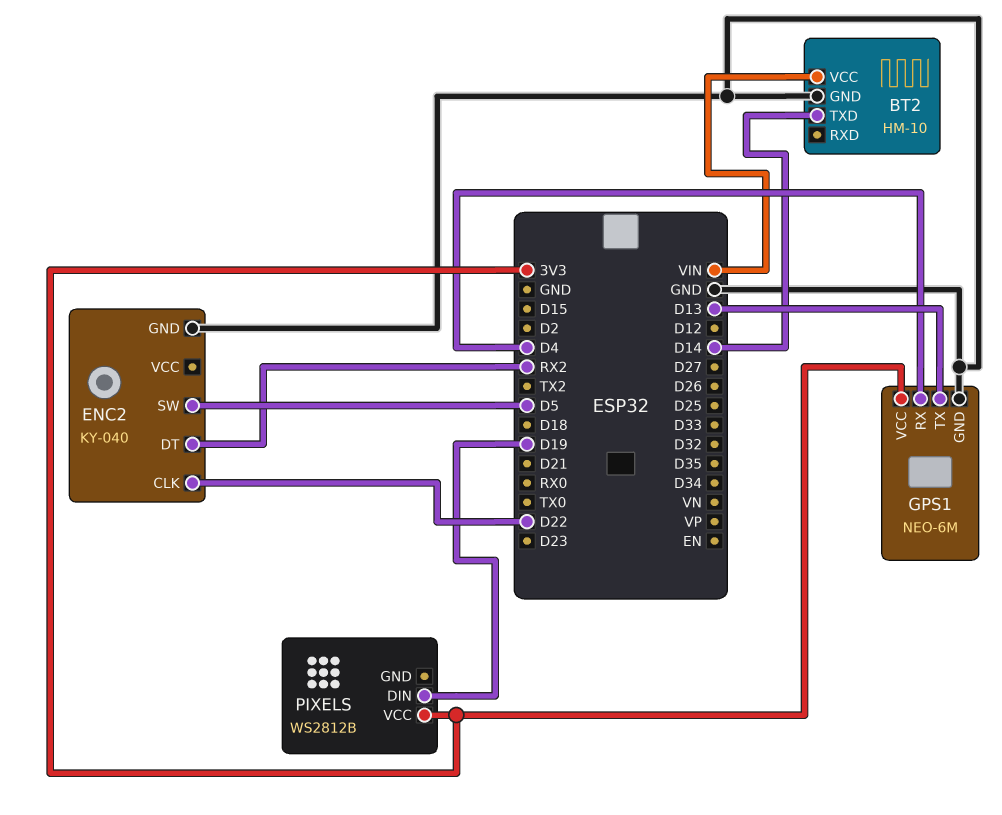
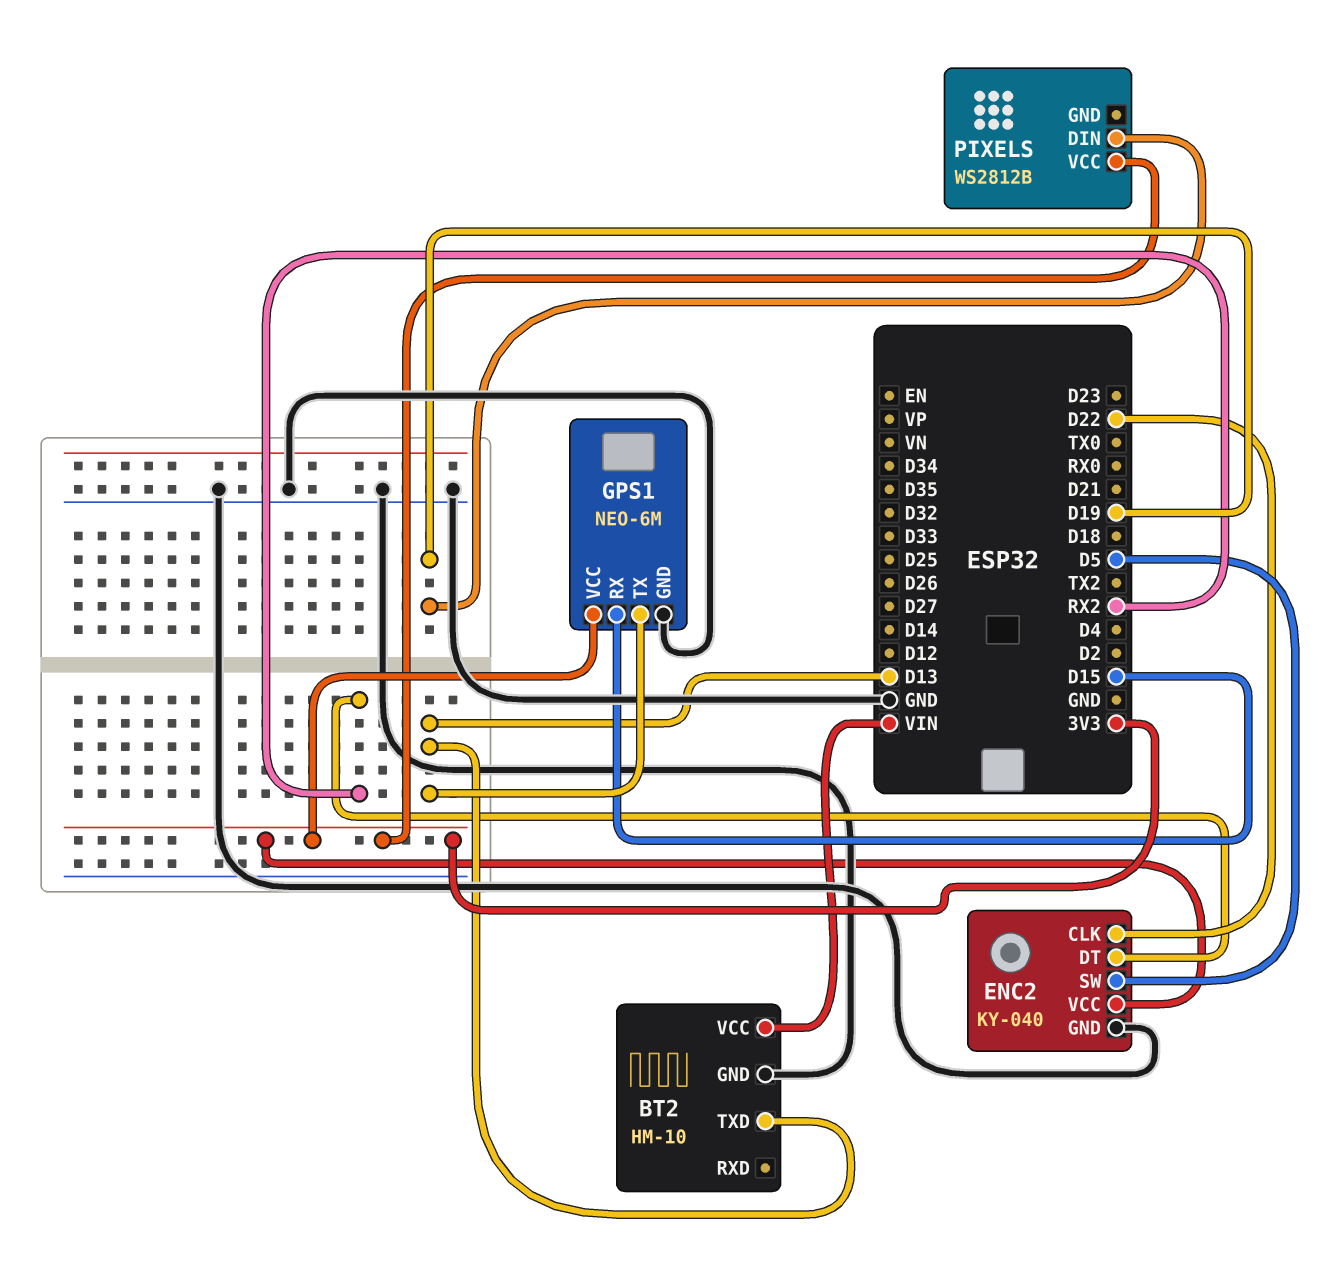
BT2 pin TXD: D14 -> D13
ENC2 pin VCC: none -> 3V3
GPS1 pin RX: D4 -> D15

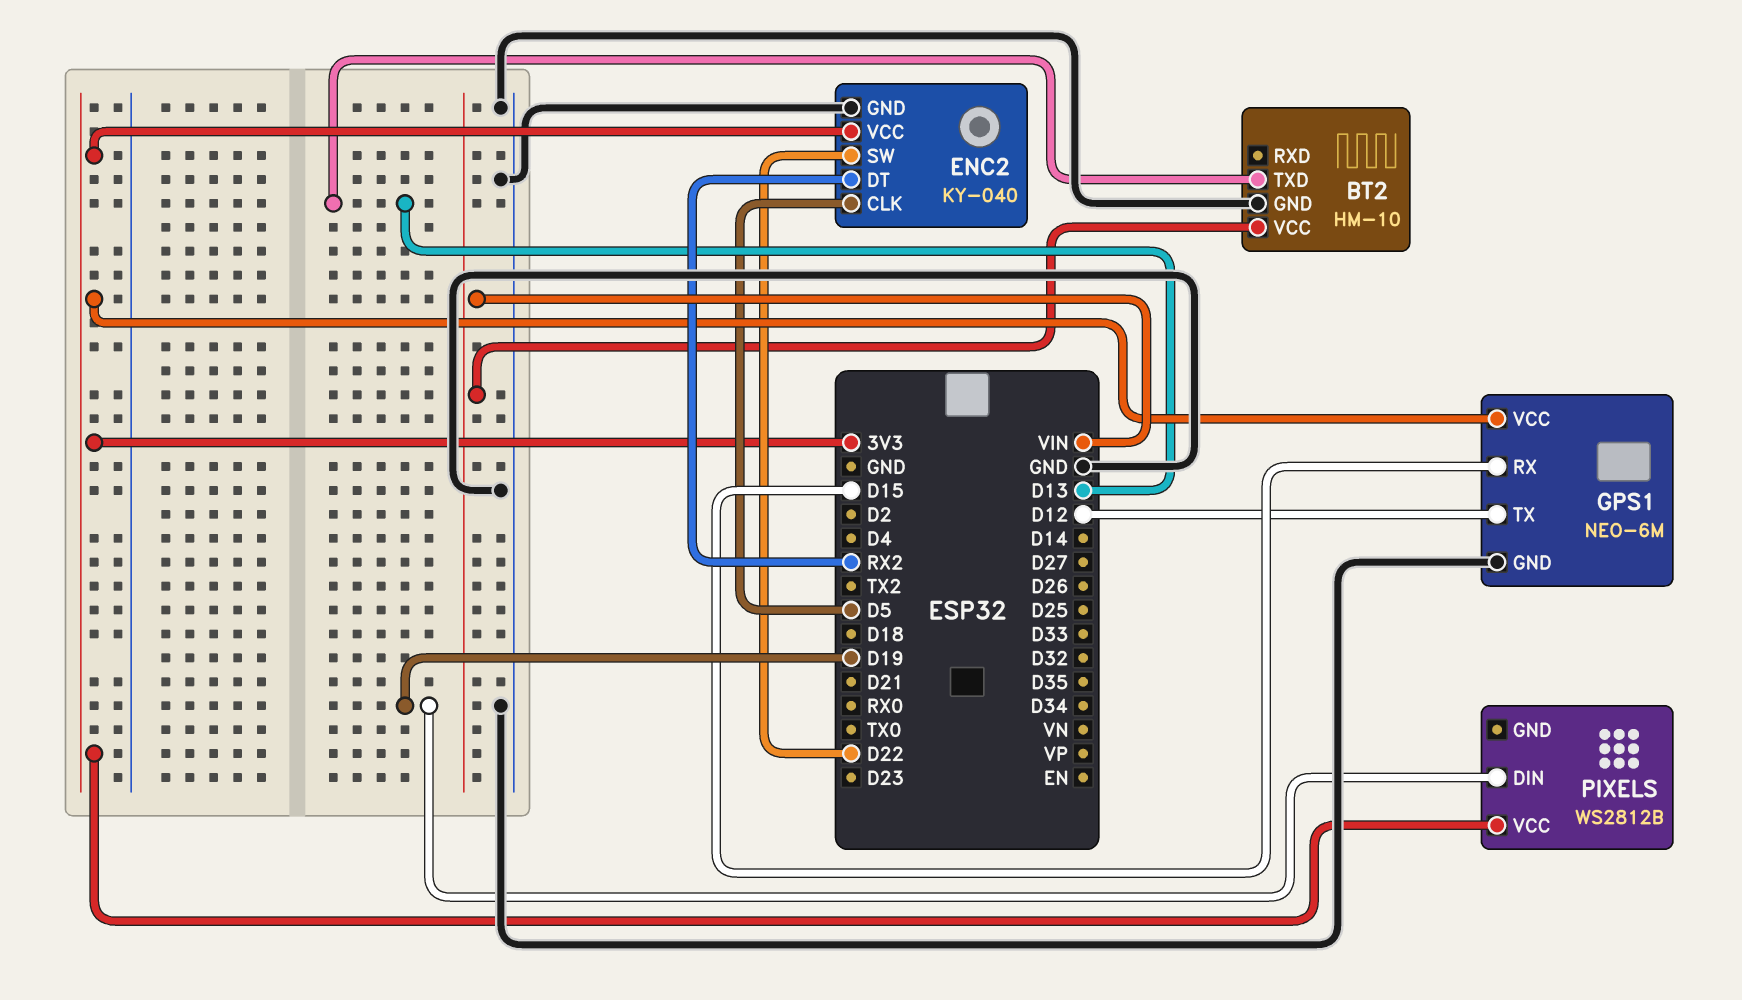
ENC2 pin CLK: D22 -> D5
ENC2 pin SW: D5 -> D22
GPS1 pin TX: D13 -> D12

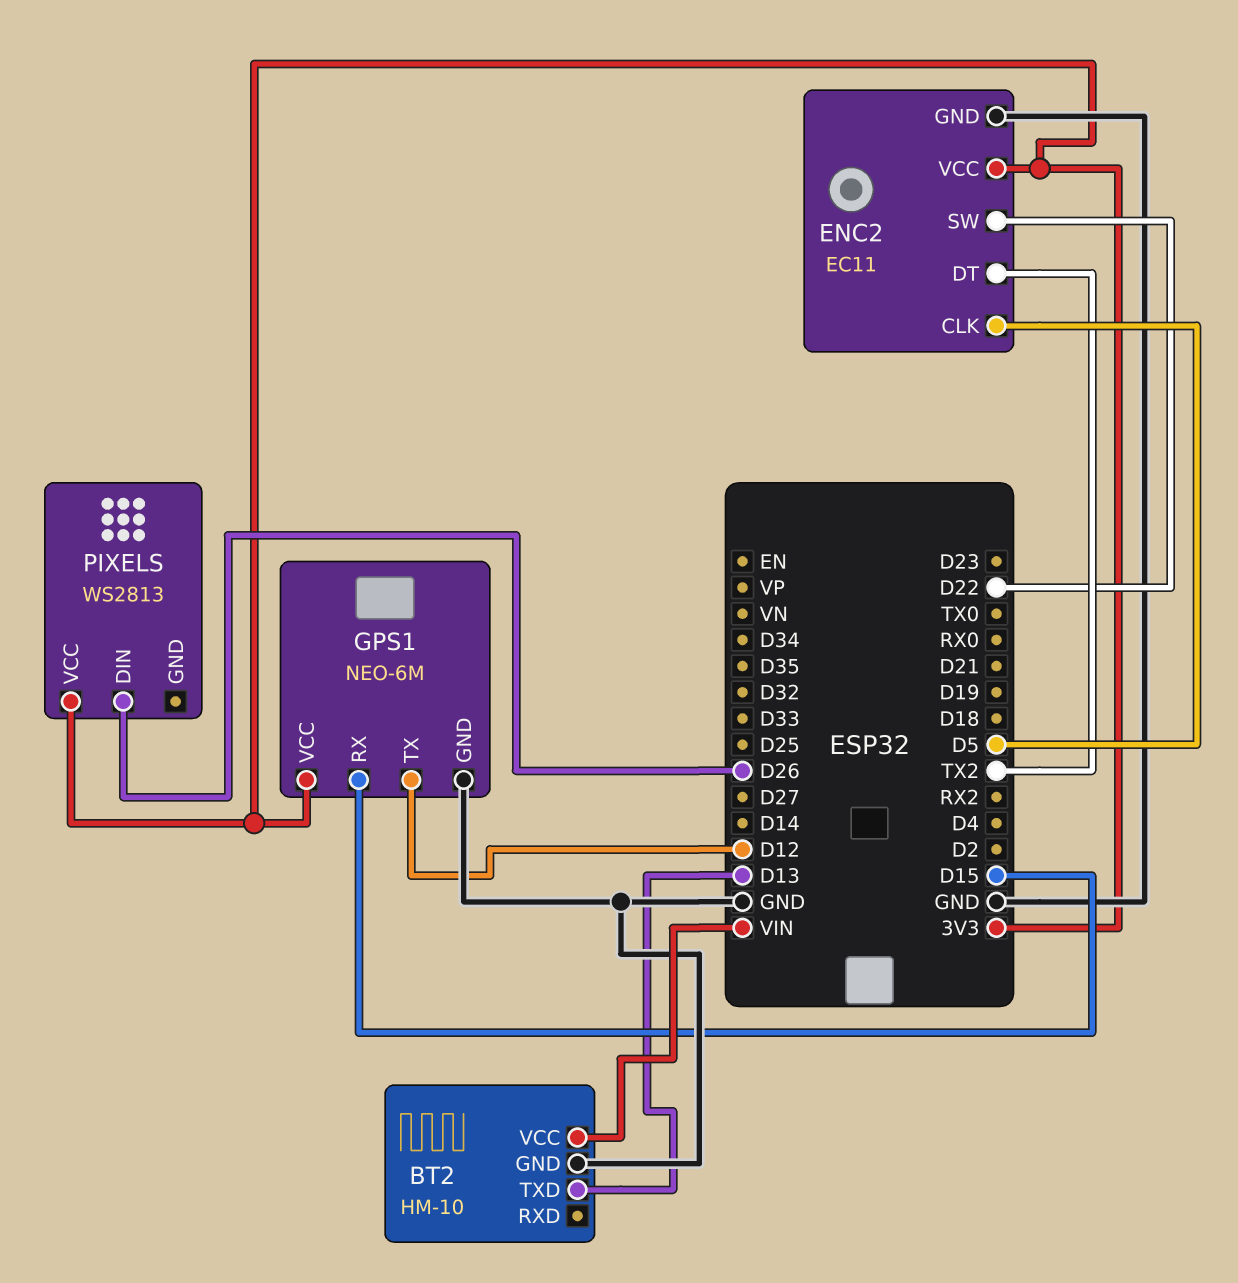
ENC2: KY-040 -> EC11
ENC2 pin DT: RX2 -> TX2
PIXELS: WS2812B -> WS2813
PIXELS pin DIN: D19 -> D26

